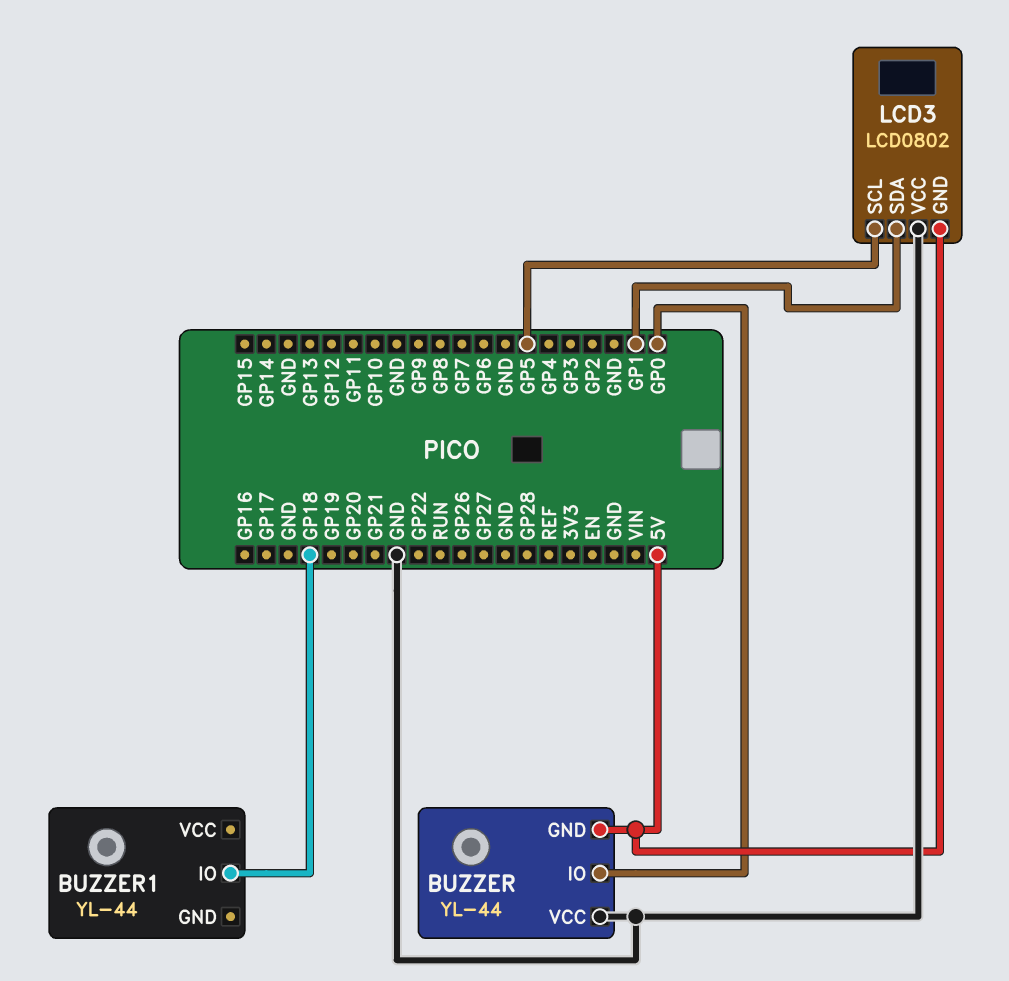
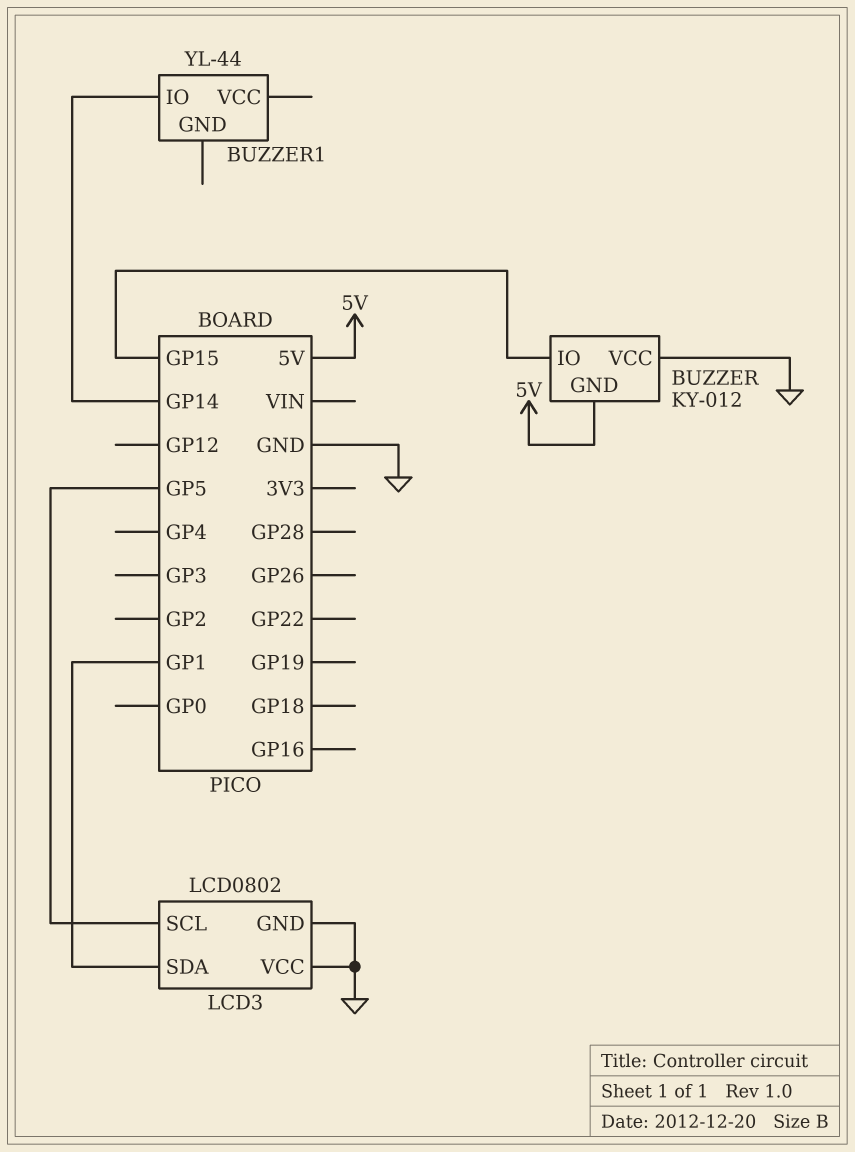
BUZZER: YL-44 -> KY-012
BUZZER pin IO: GP0 -> GP15
BUZZER1 pin IO: GP18 -> GP14
LCD3 pin GND: 5V -> GND

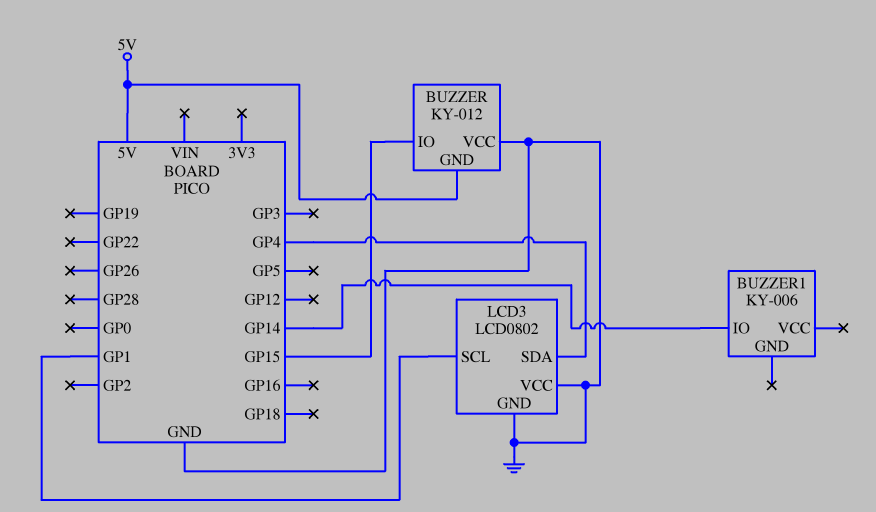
BUZZER1: YL-44 -> KY-006
LCD3 pin SCL: GP5 -> GP1
LCD3 pin SDA: GP1 -> GP4

